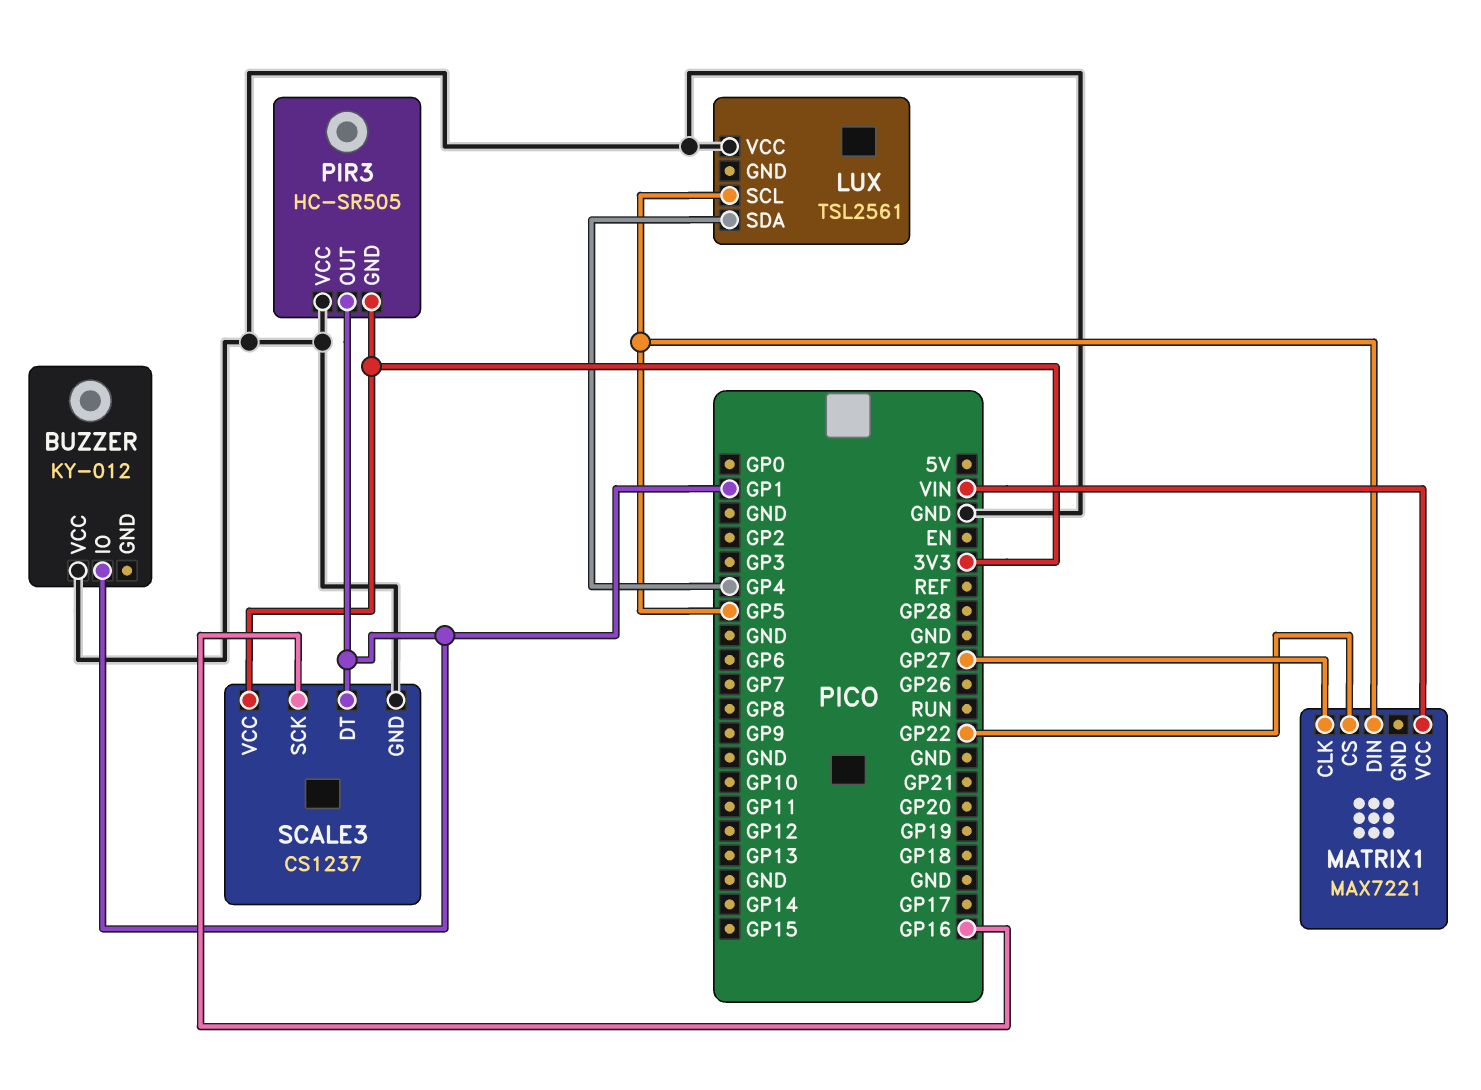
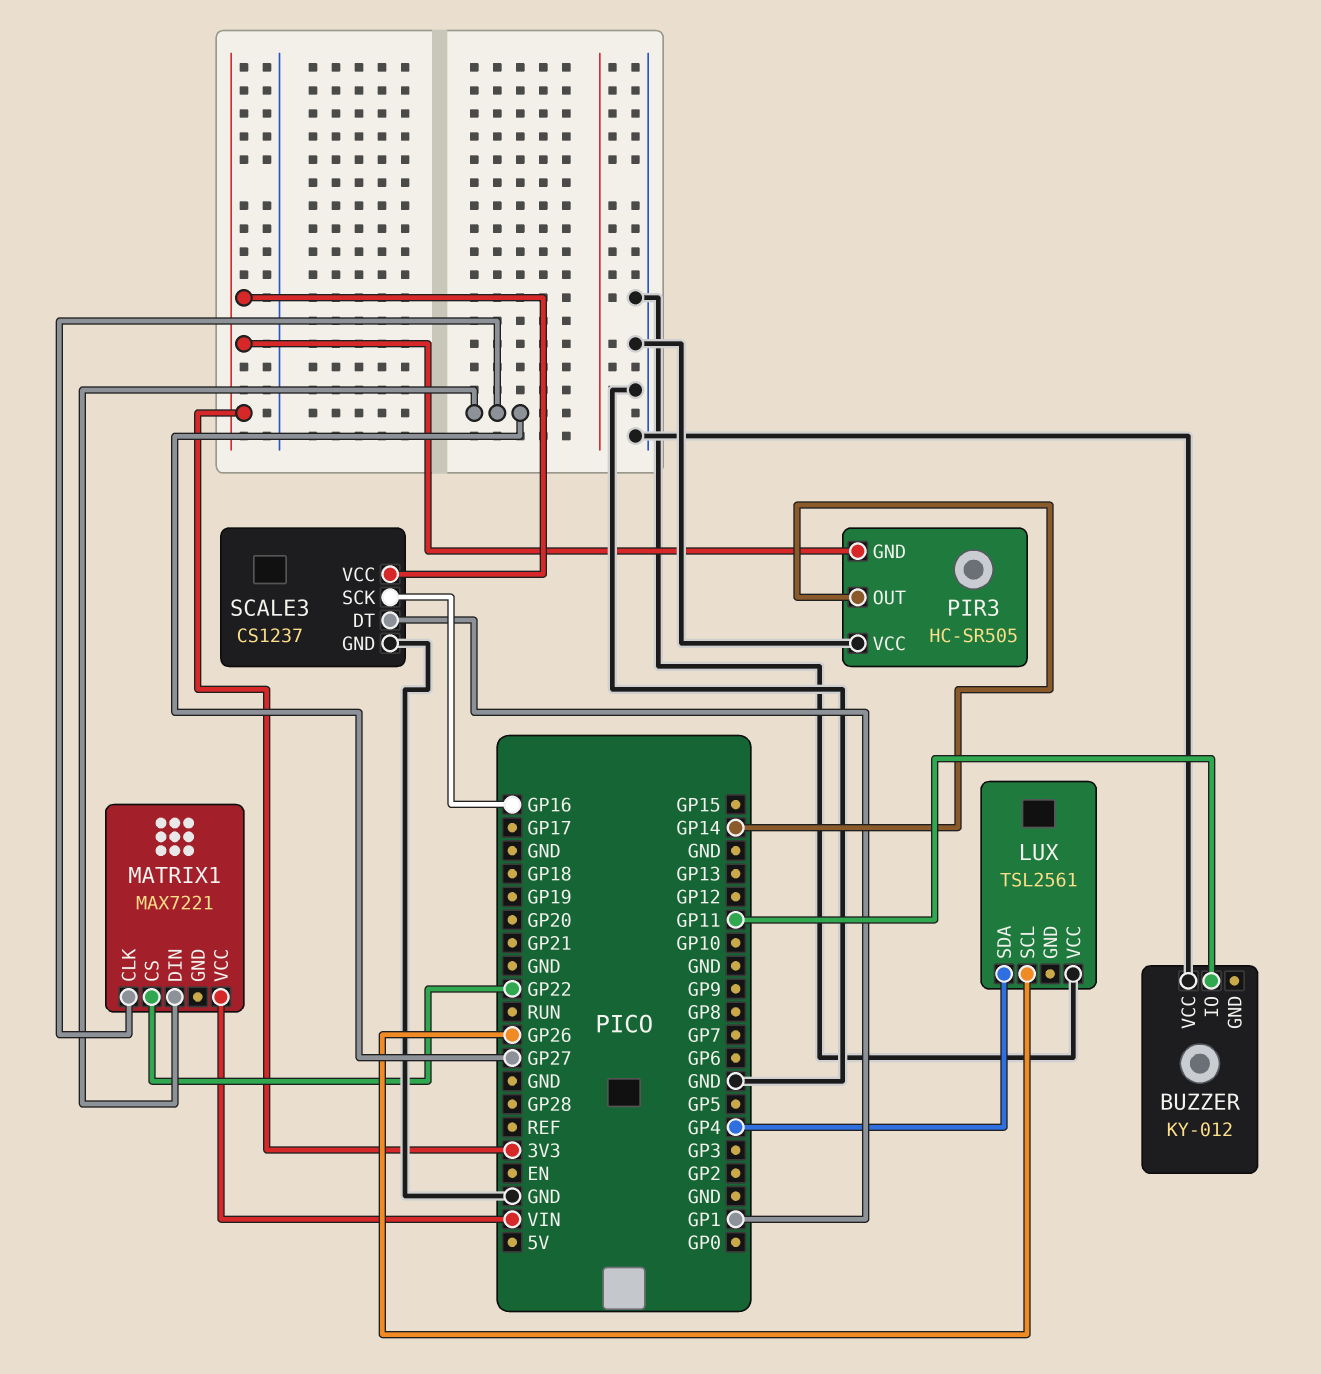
BUZZER pin IO: GP1 -> GP11
LUX pin SCL: GP5 -> GP26
MATRIX1 pin DIN: GP5 -> GP27
PIR3 pin OUT: GP1 -> GP14

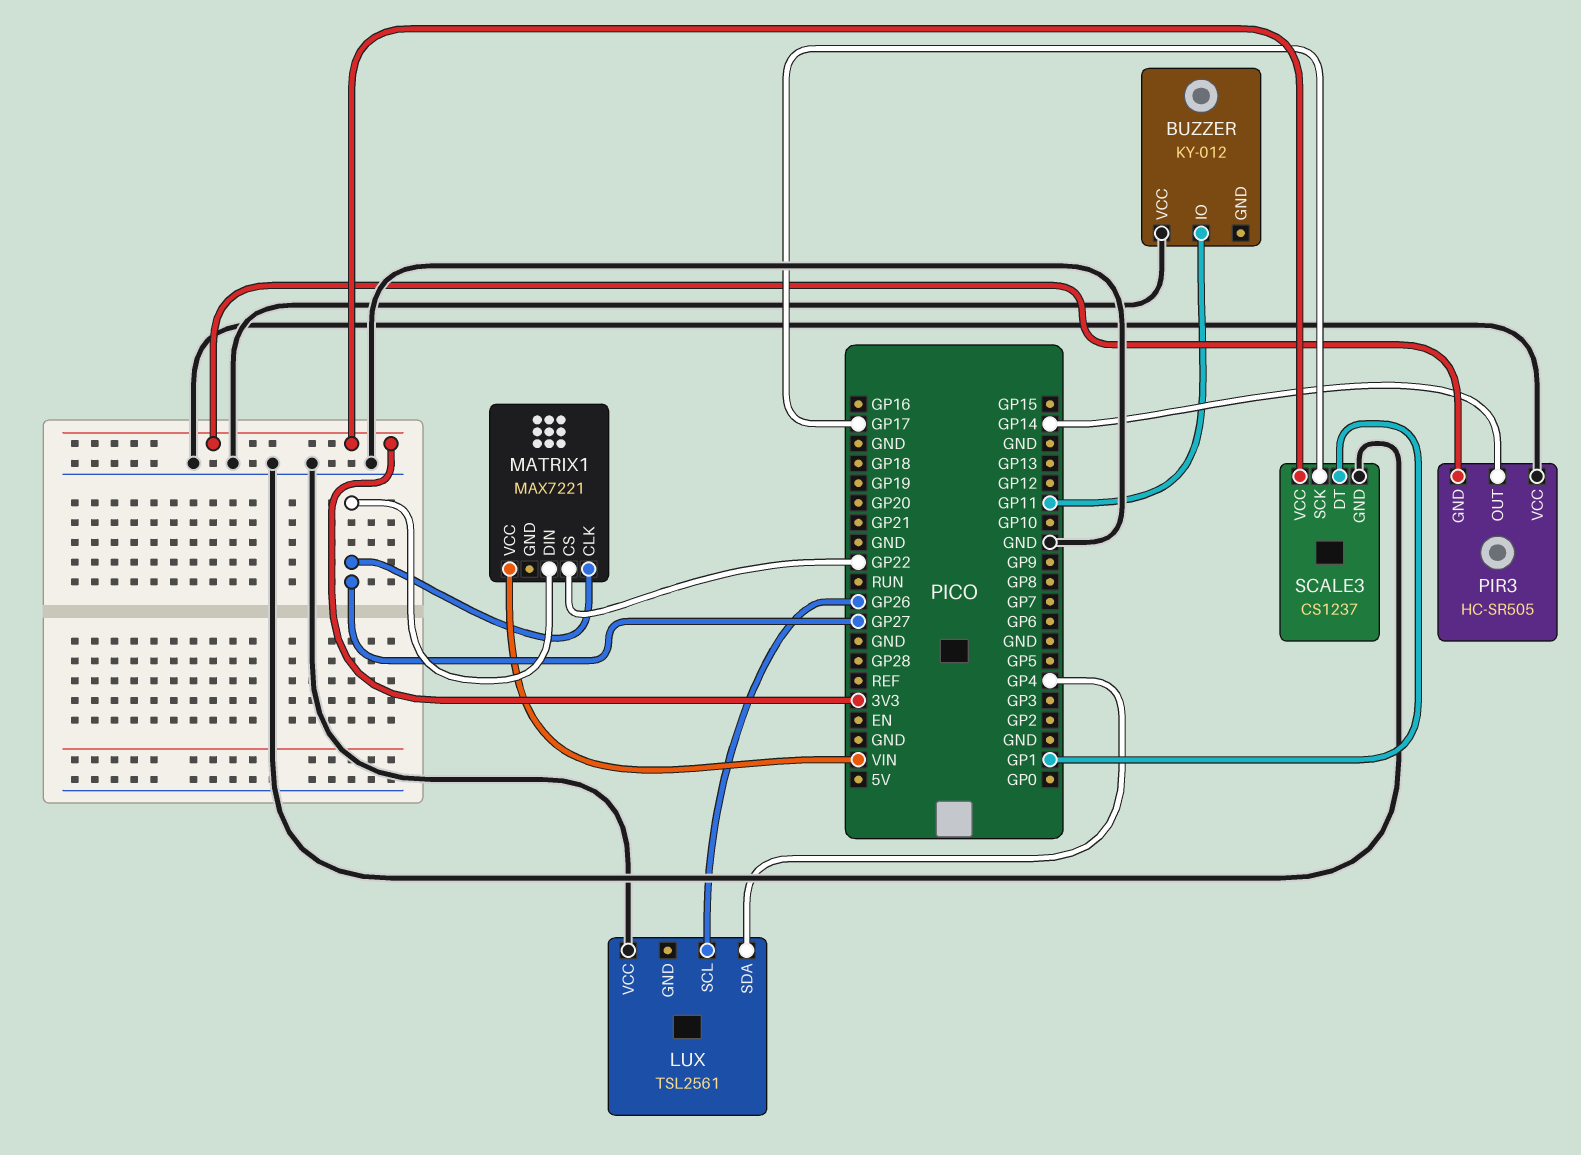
SCALE3 pin SCK: GP16 -> GP17

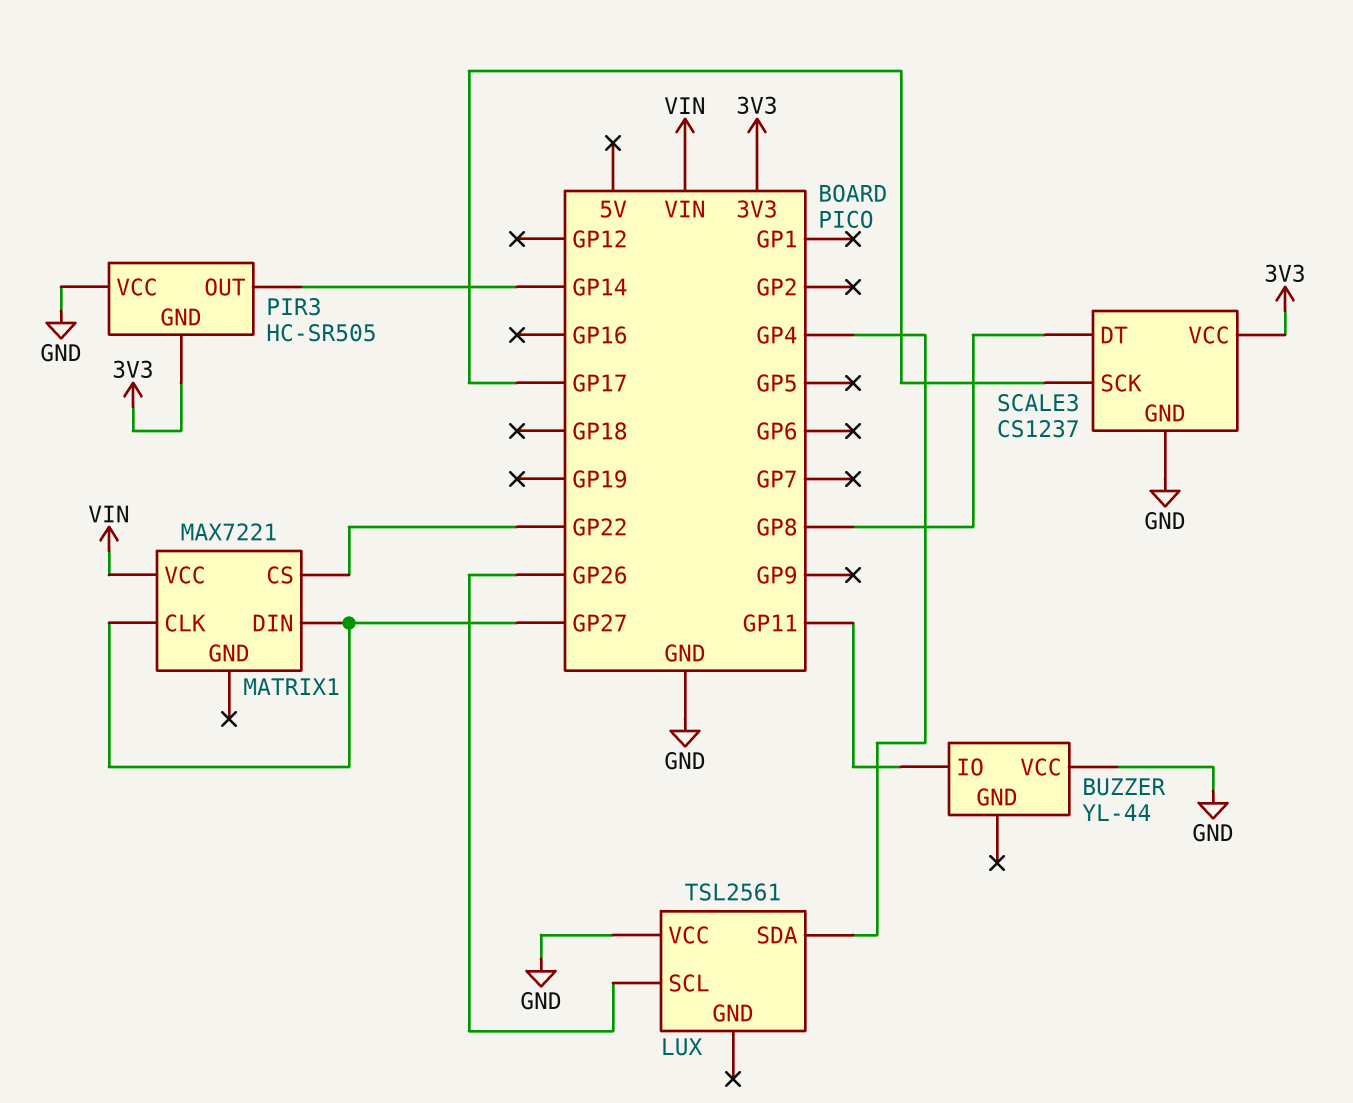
BUZZER: KY-012 -> YL-44
SCALE3 pin DT: GP1 -> GP8

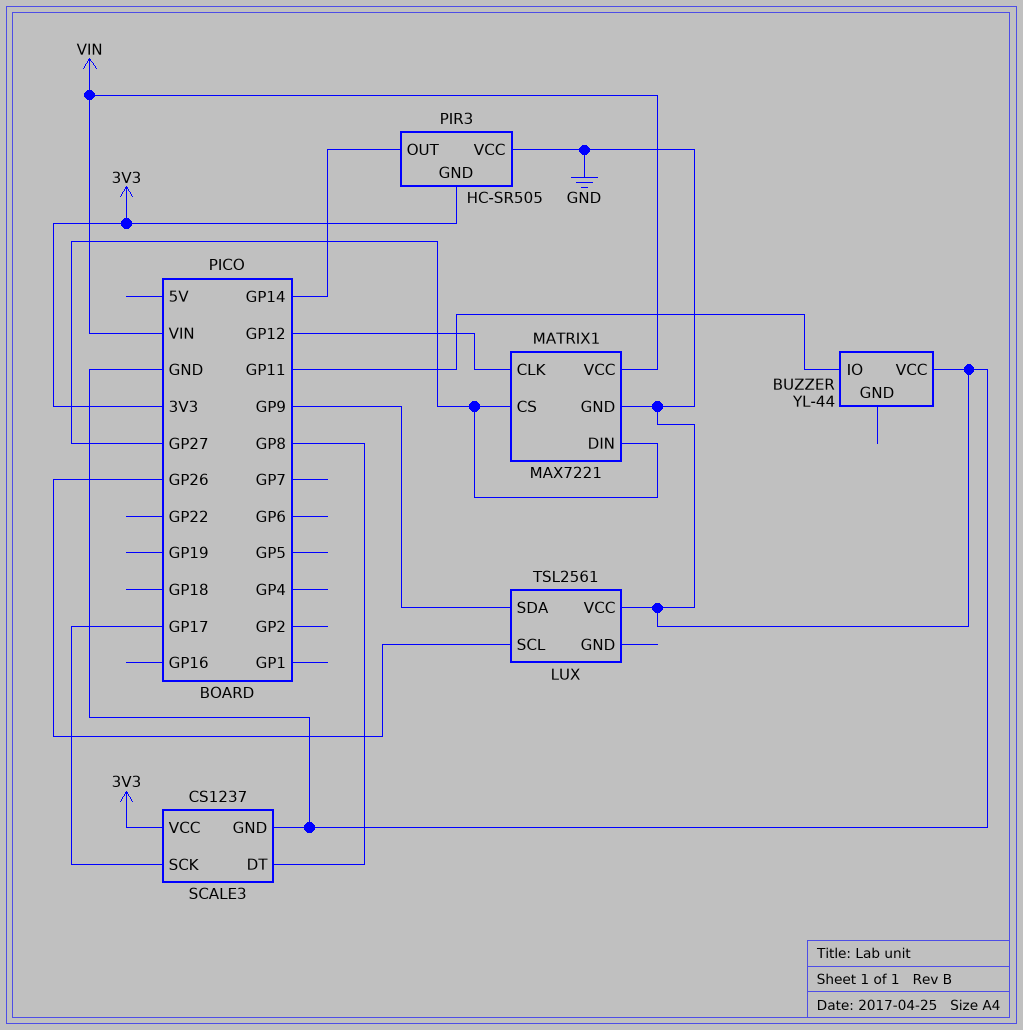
LUX pin SDA: GP4 -> GP9
MATRIX1 pin CLK: GP27 -> GP12
MATRIX1 pin CS: GP22 -> GP27
MATRIX1 pin GND: none -> GND

